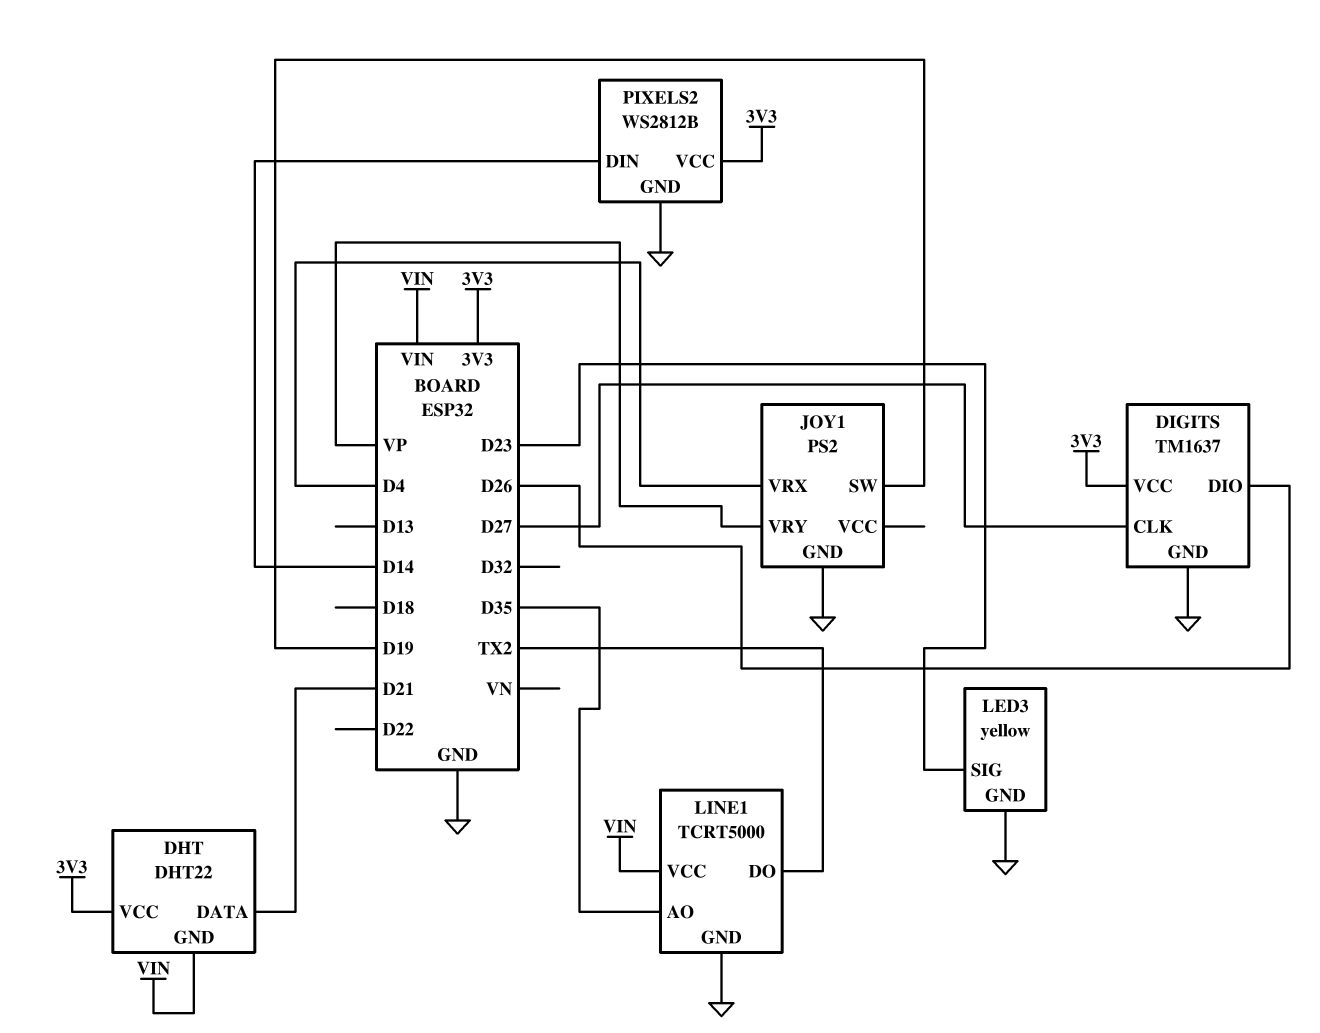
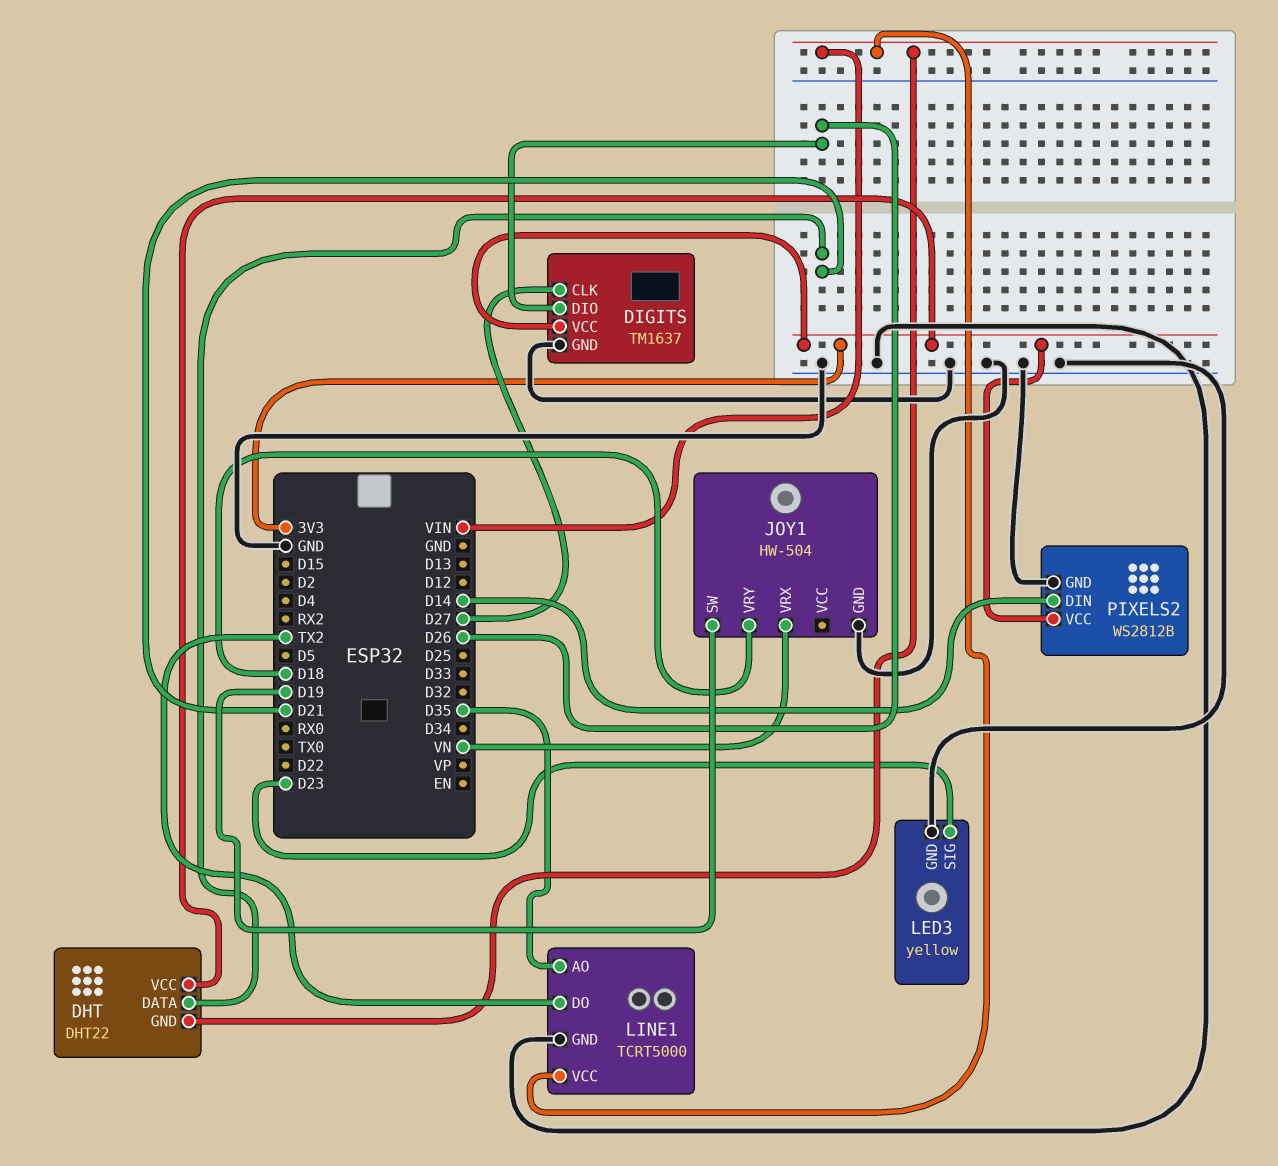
JOY1: PS2 -> HW-504
JOY1 pin VRX: D4 -> VN
JOY1 pin VRY: VP -> D18

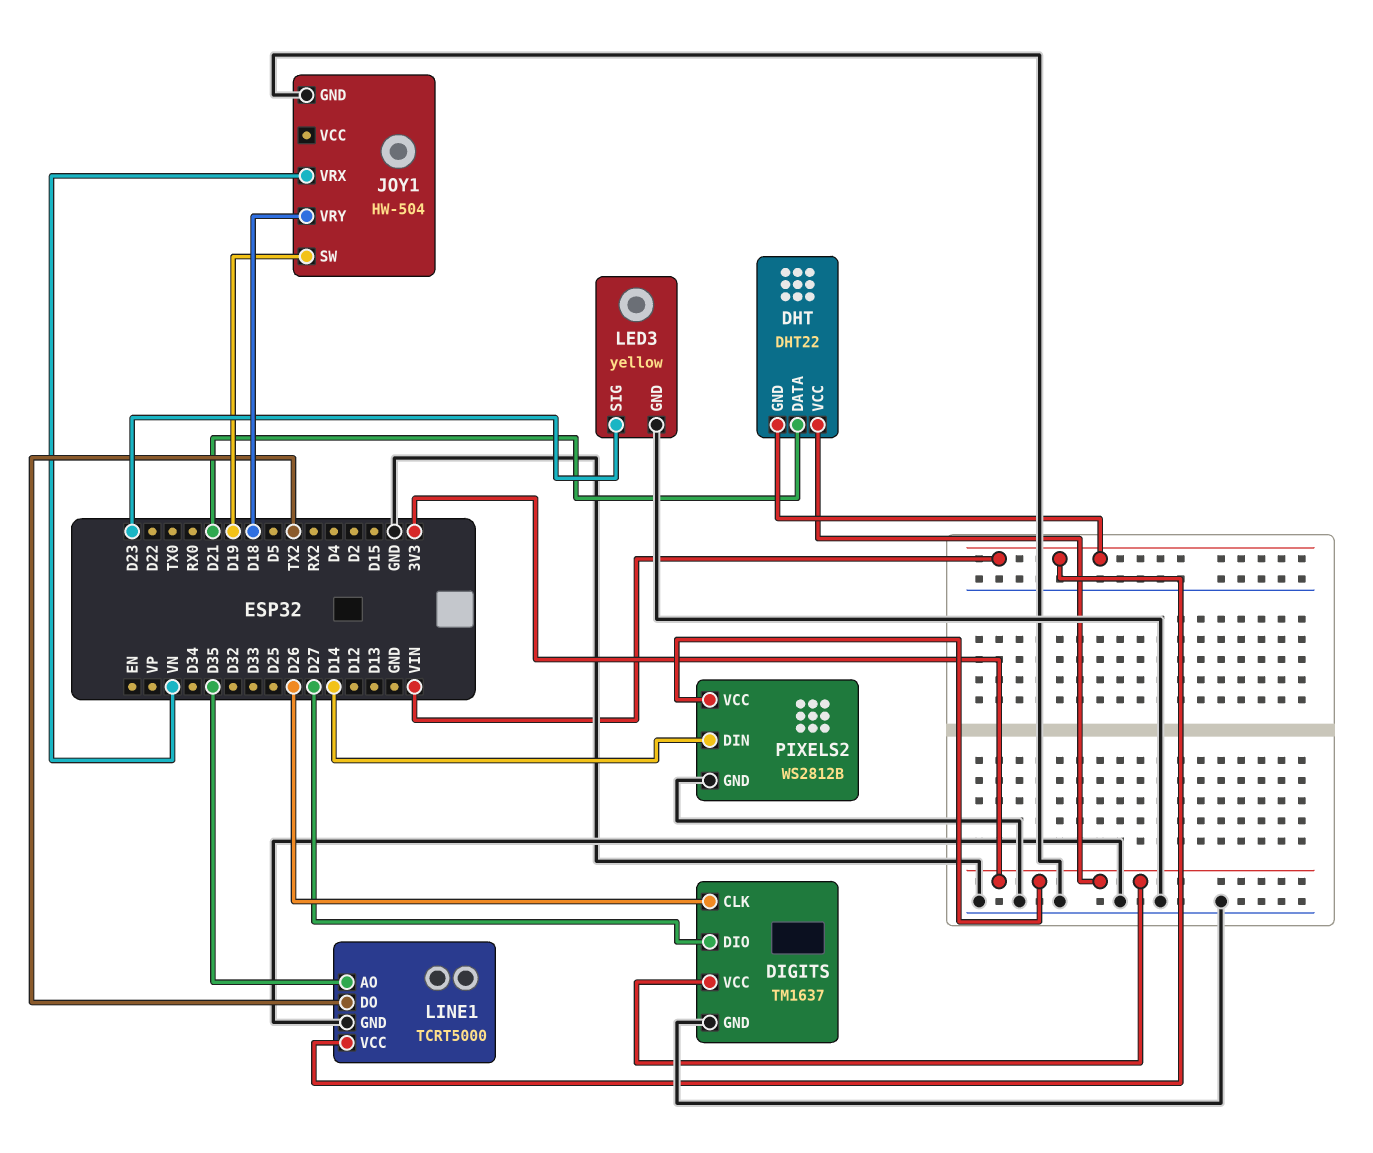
DIGITS pin CLK: D27 -> D26
DIGITS pin DIO: D26 -> D27

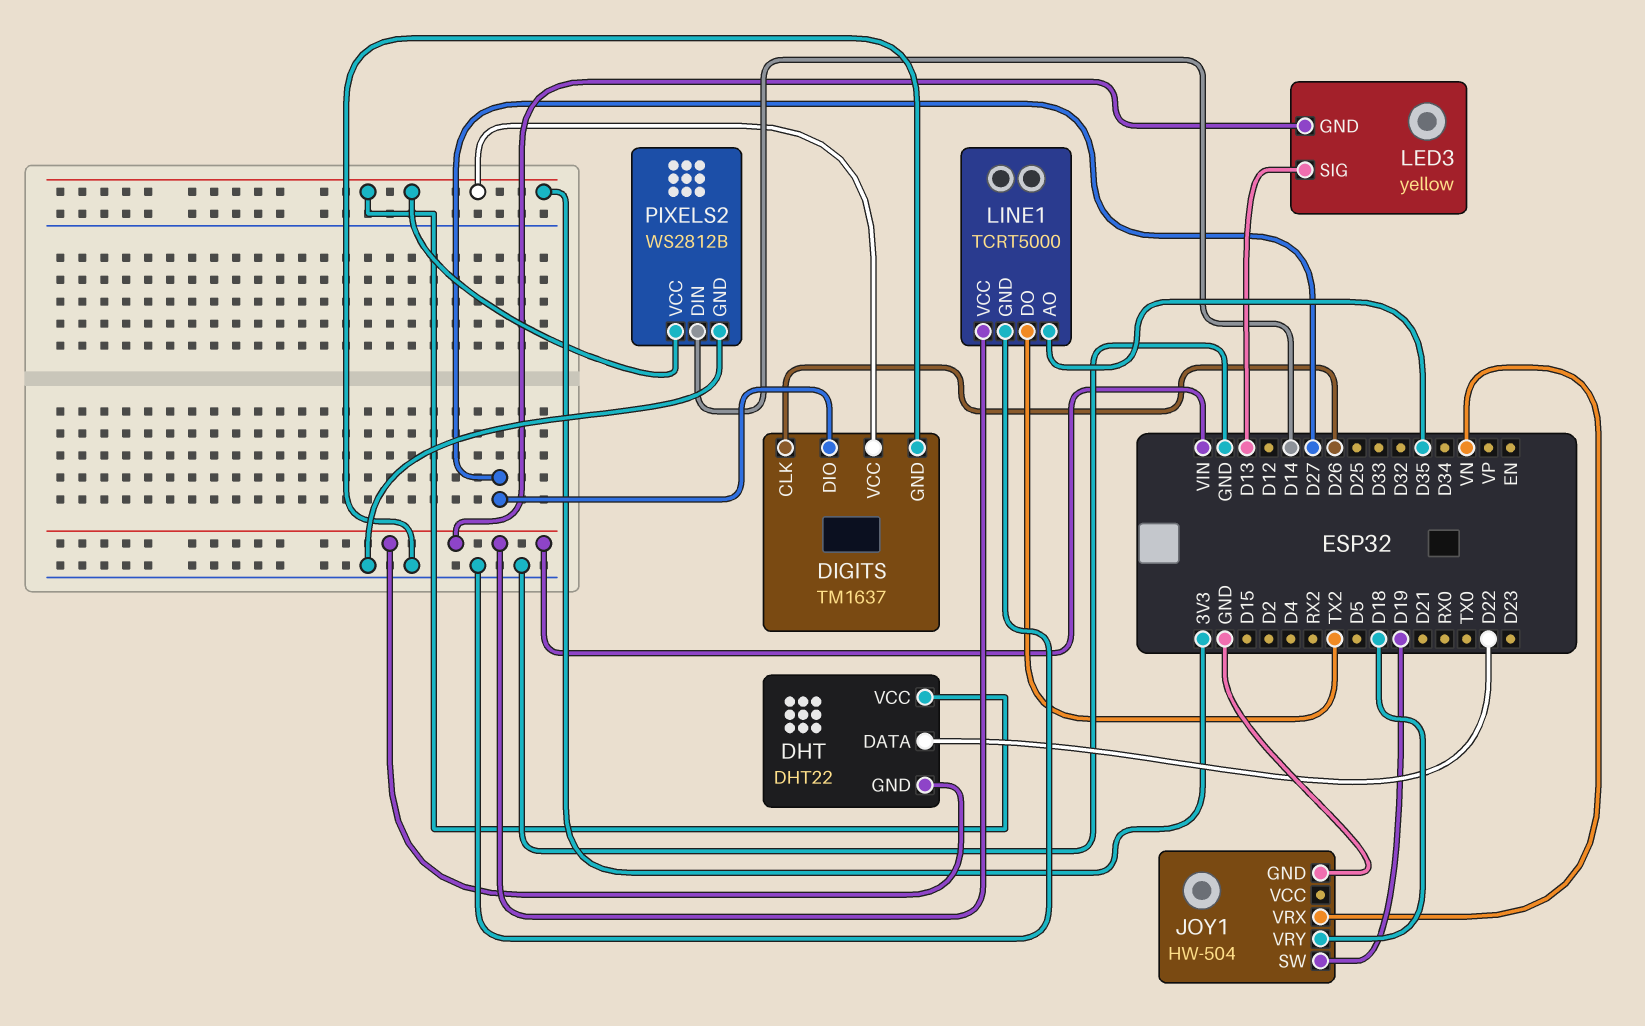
DHT pin DATA: D21 -> D22
LED3 pin GND: GND -> VIN
LED3 pin SIG: D23 -> D13

